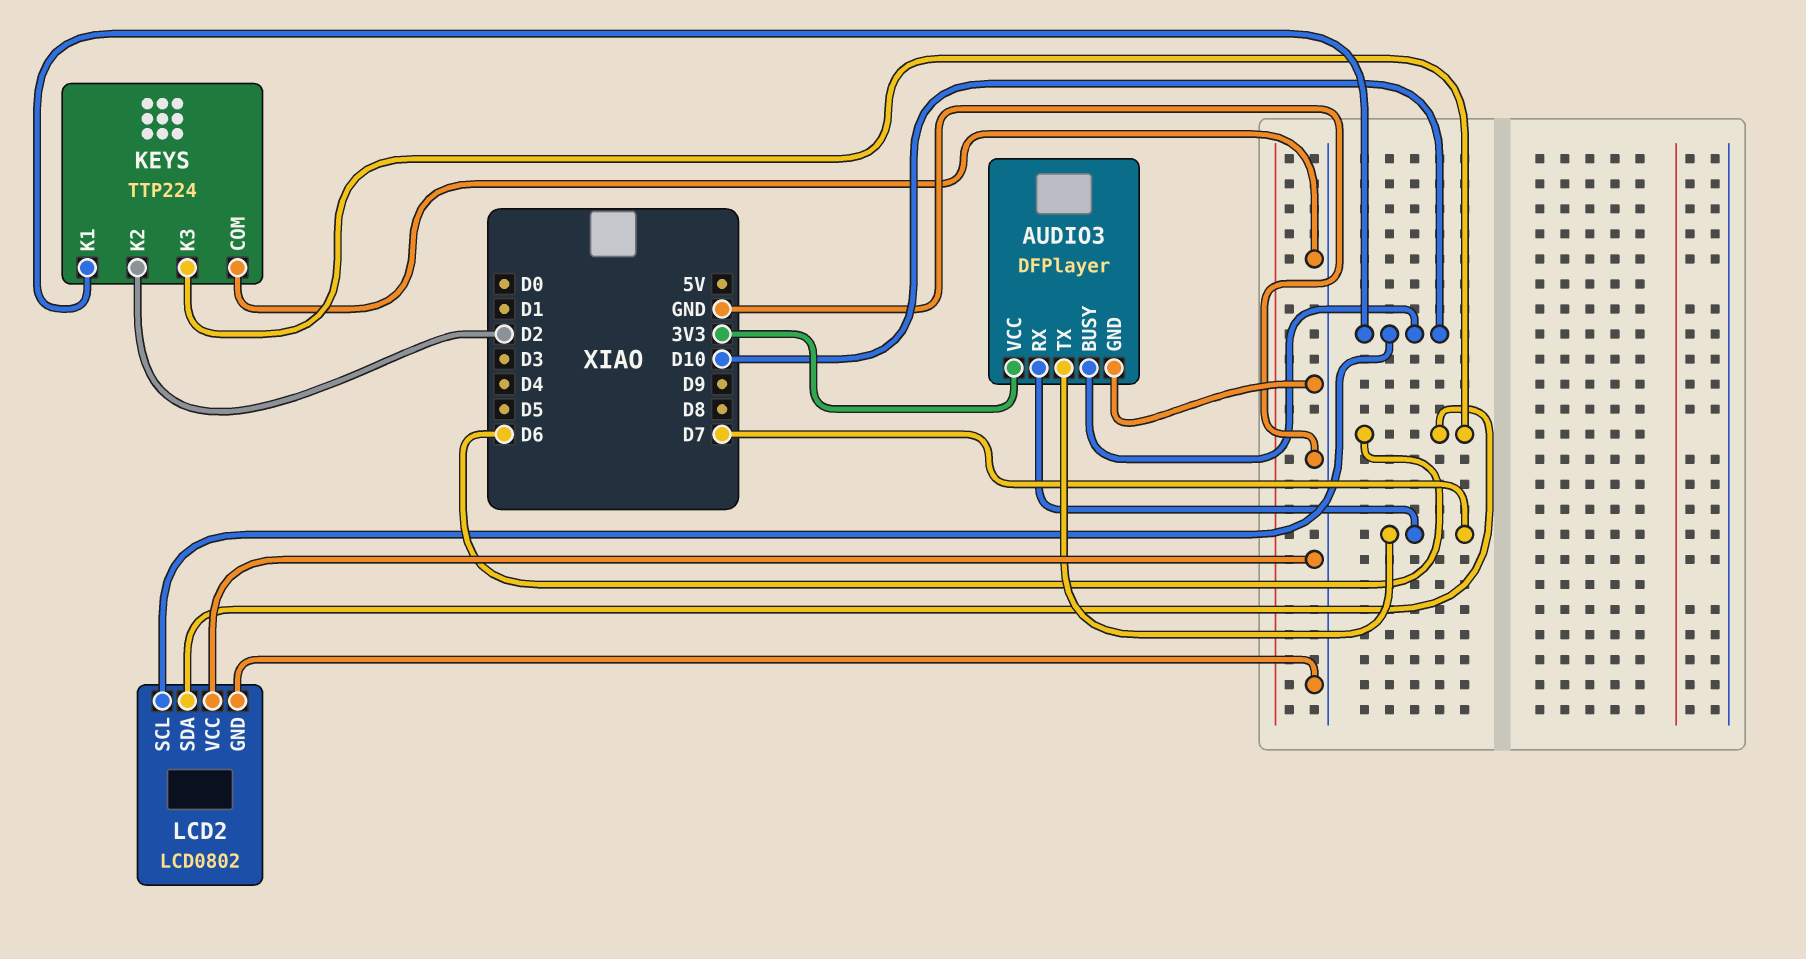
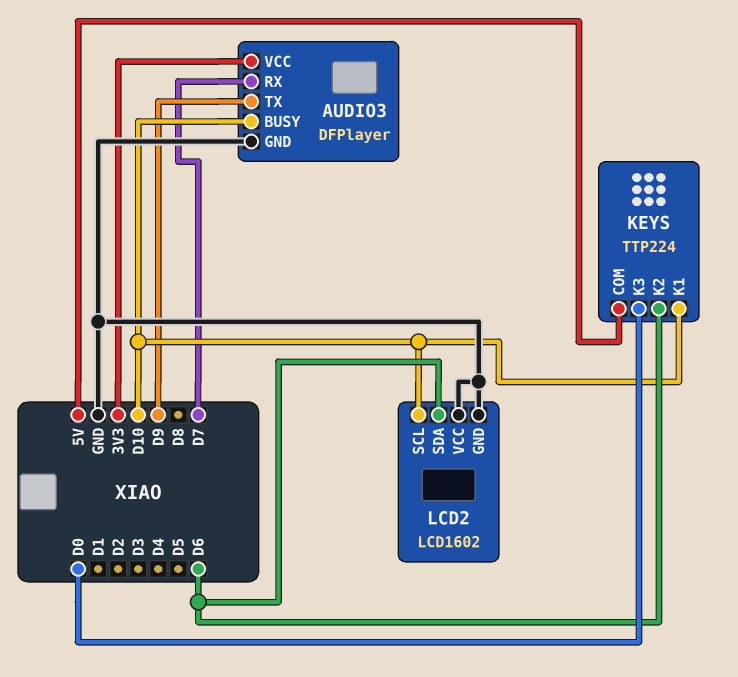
AUDIO3 pin TX: D7 -> D9
KEYS pin COM: GND -> 5V
KEYS pin K2: D2 -> D6
KEYS pin K3: D6 -> D0
LCD2: LCD0802 -> LCD1602

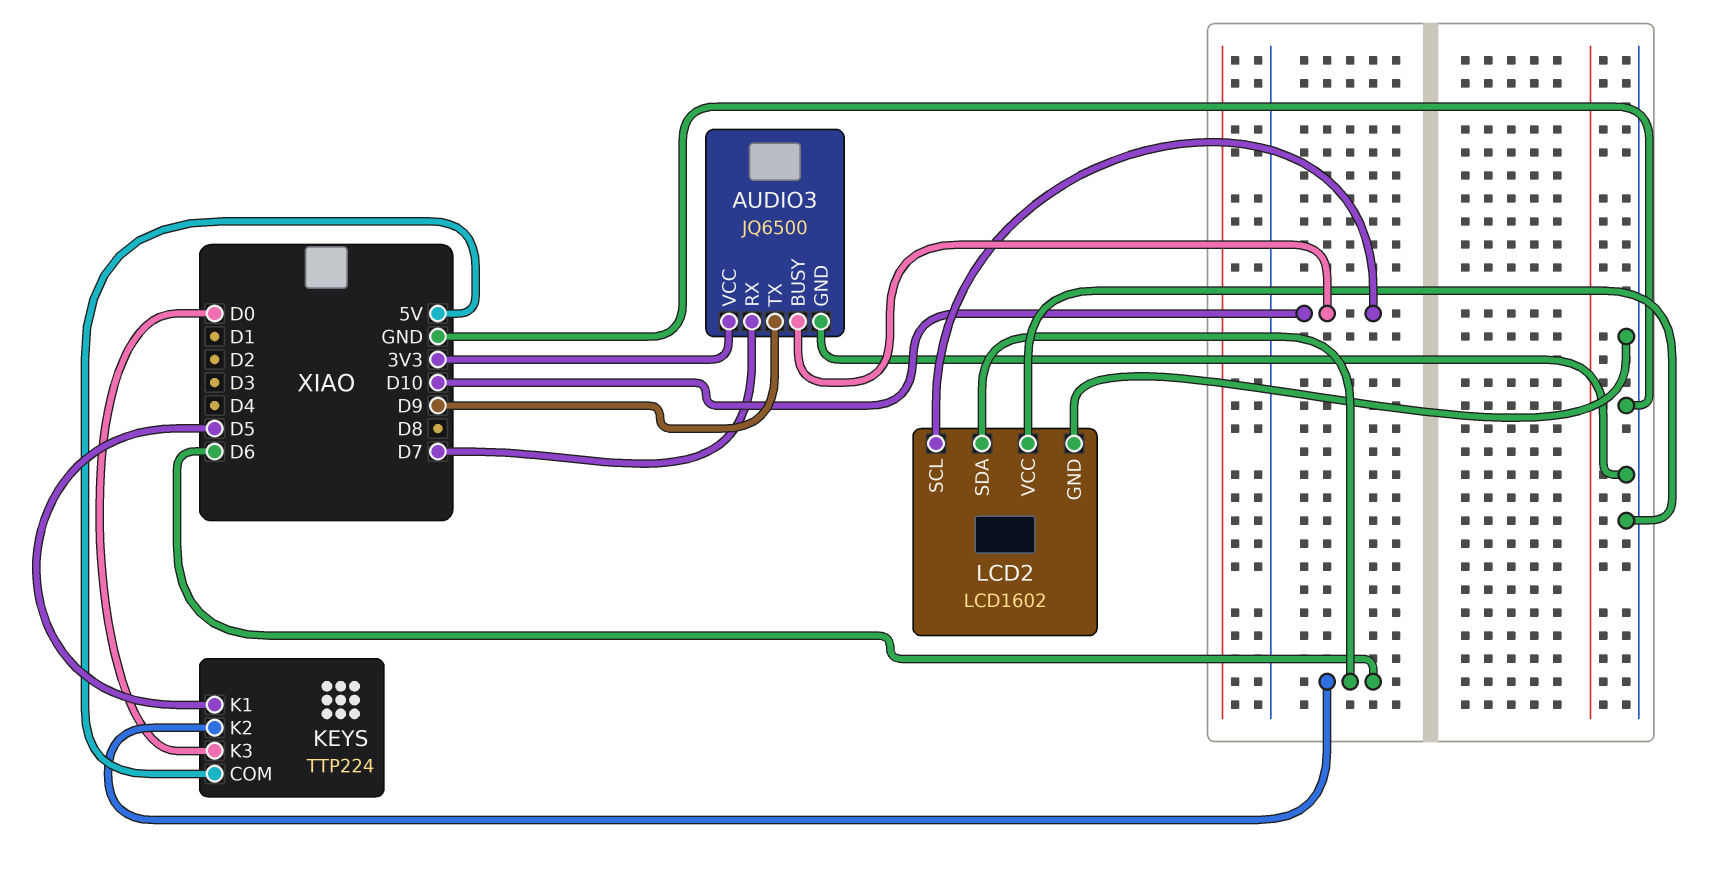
AUDIO3: DFPlayer -> JQ6500
KEYS pin K1: D10 -> D5

